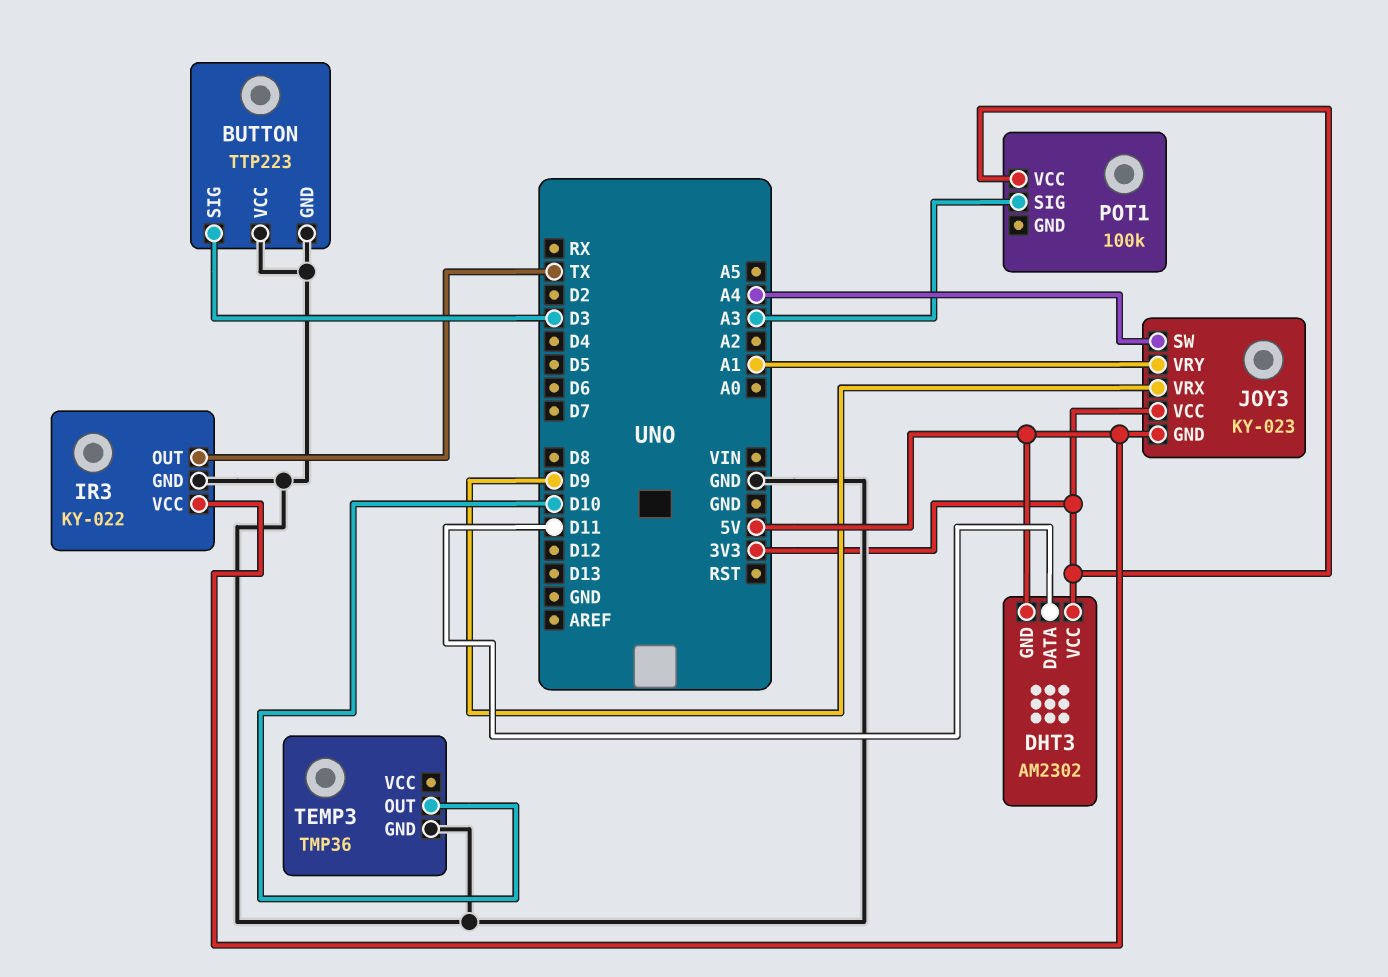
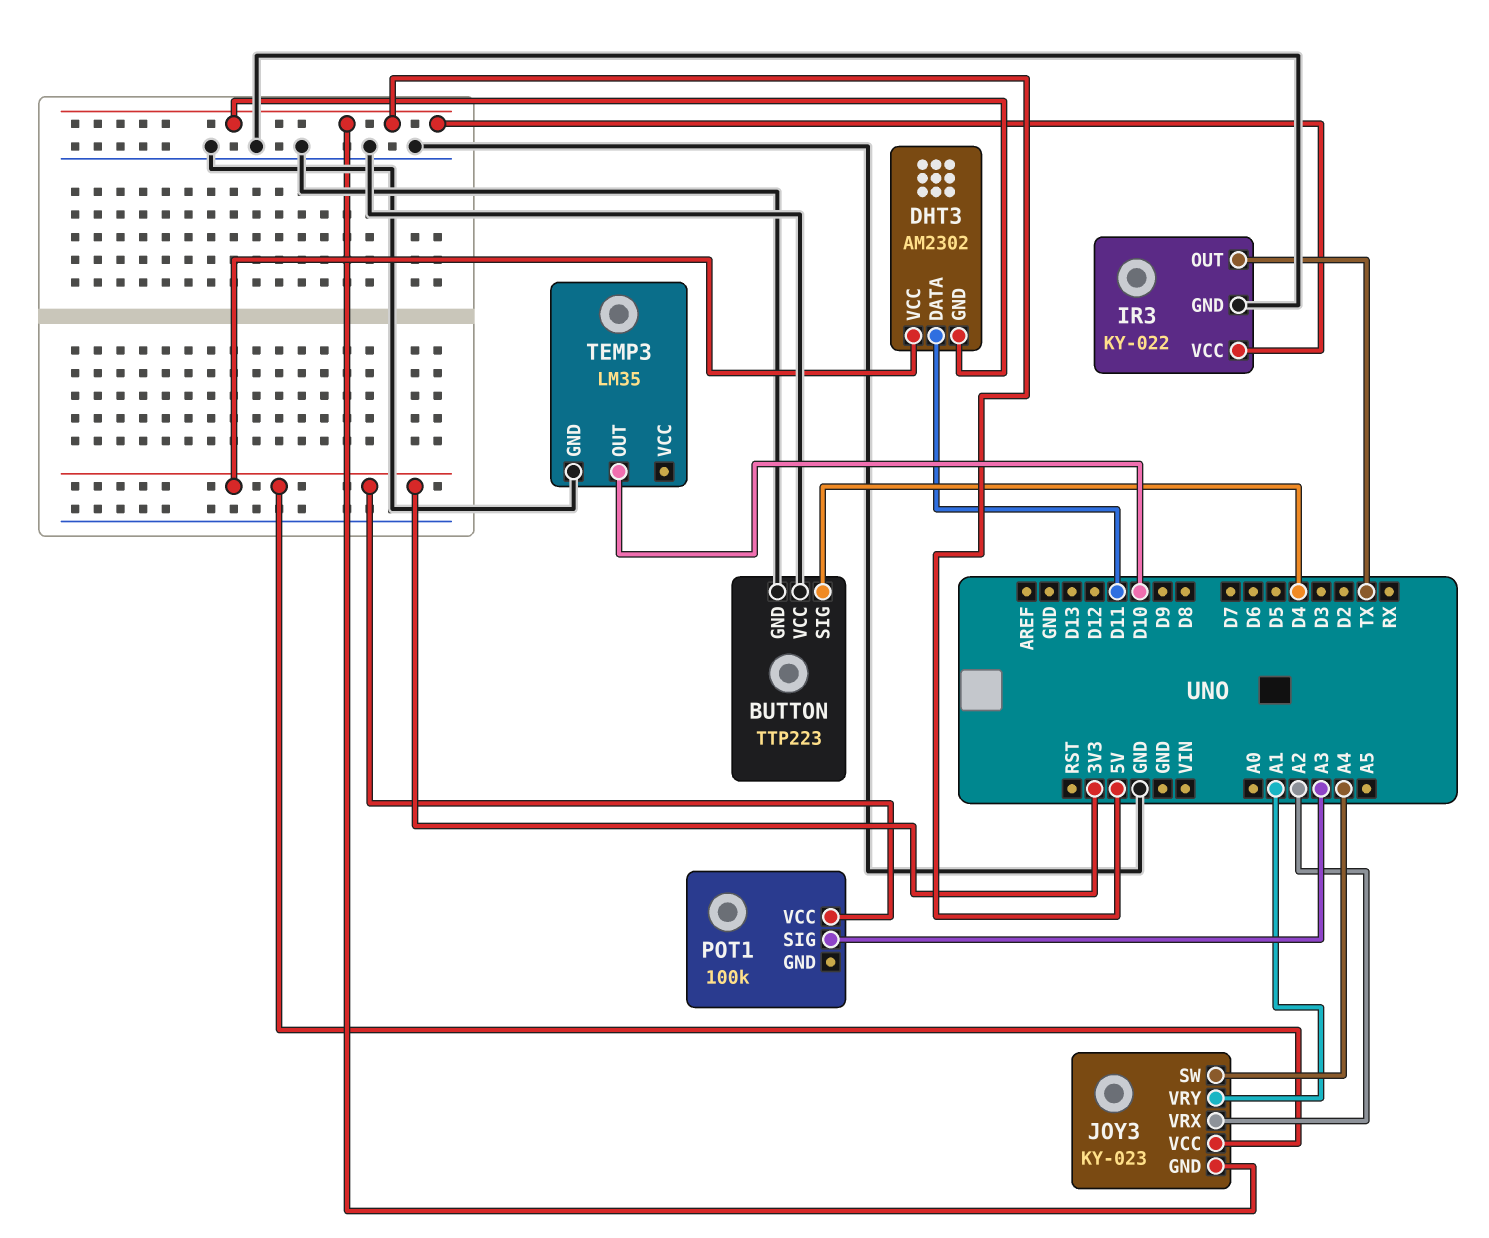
BUTTON pin SIG: D3 -> D4
JOY3 pin VRX: D9 -> A2
TEMP3: TMP36 -> LM35

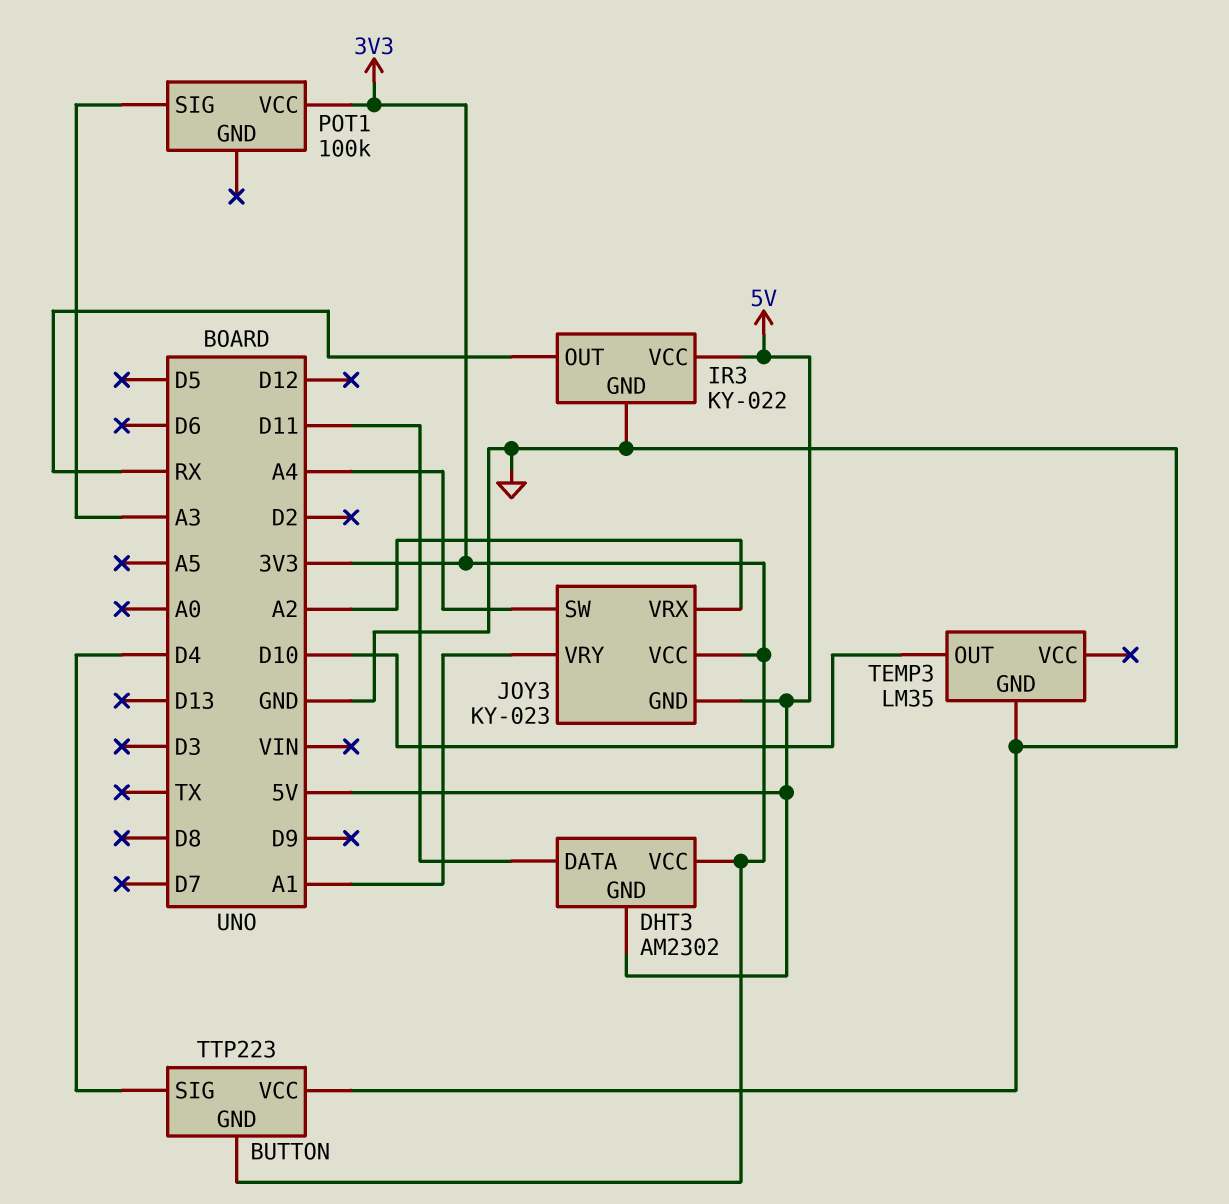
BUTTON pin GND: GND -> 3V3
IR3 pin OUT: TX -> RX

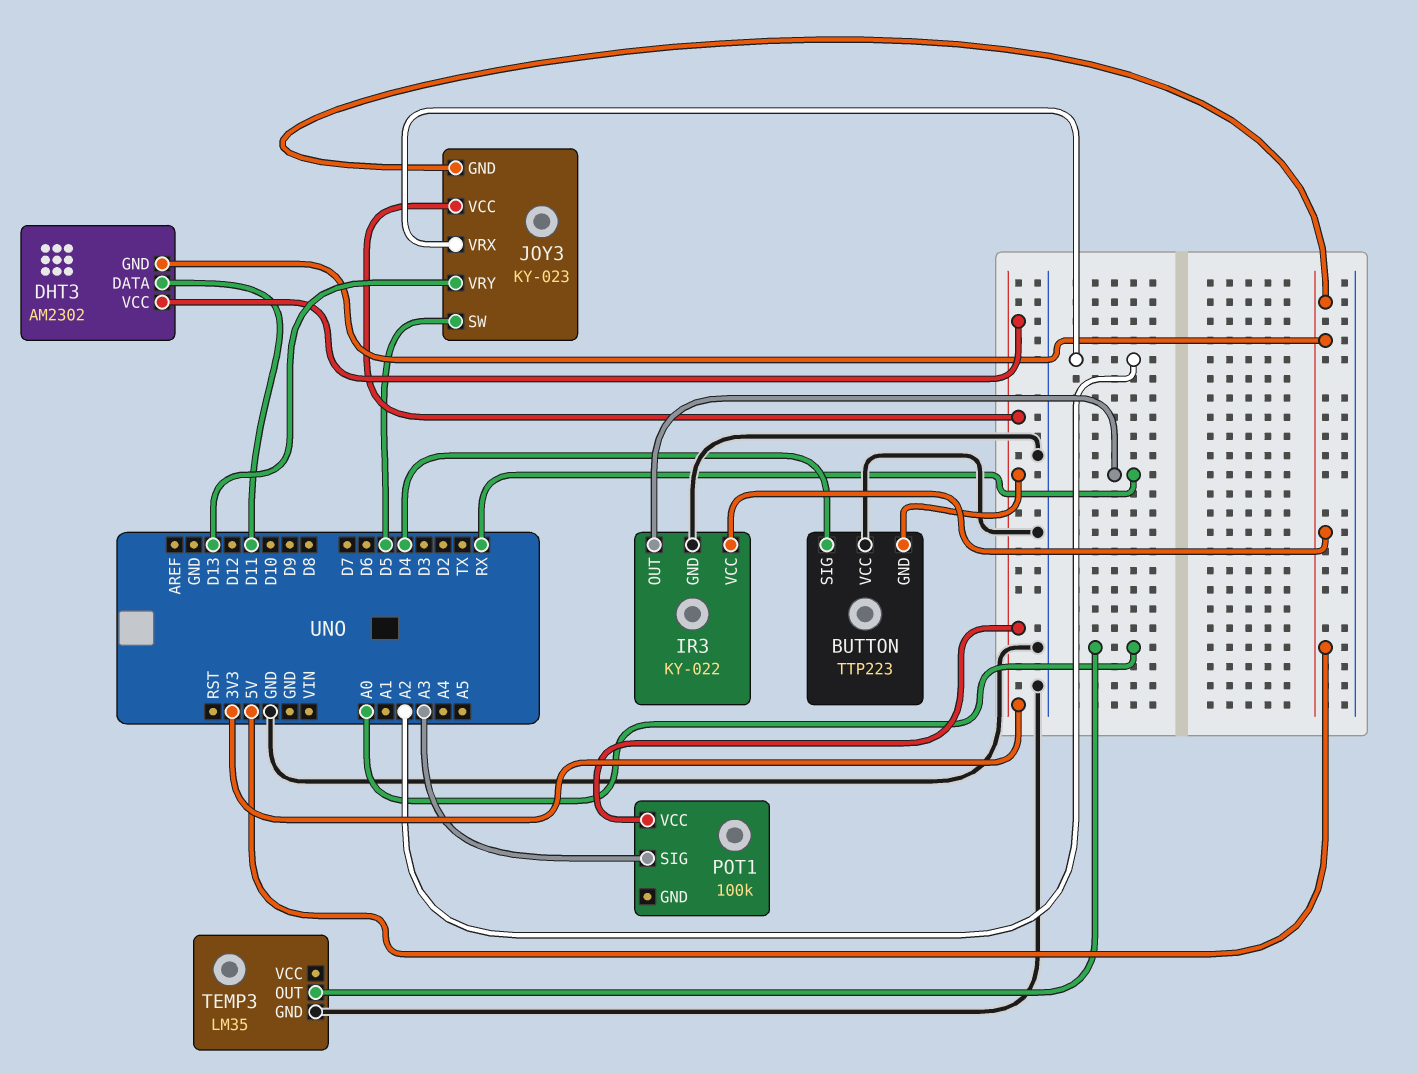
JOY3 pin SW: A4 -> D5
JOY3 pin VRY: A1 -> D13
TEMP3 pin OUT: D10 -> A0

